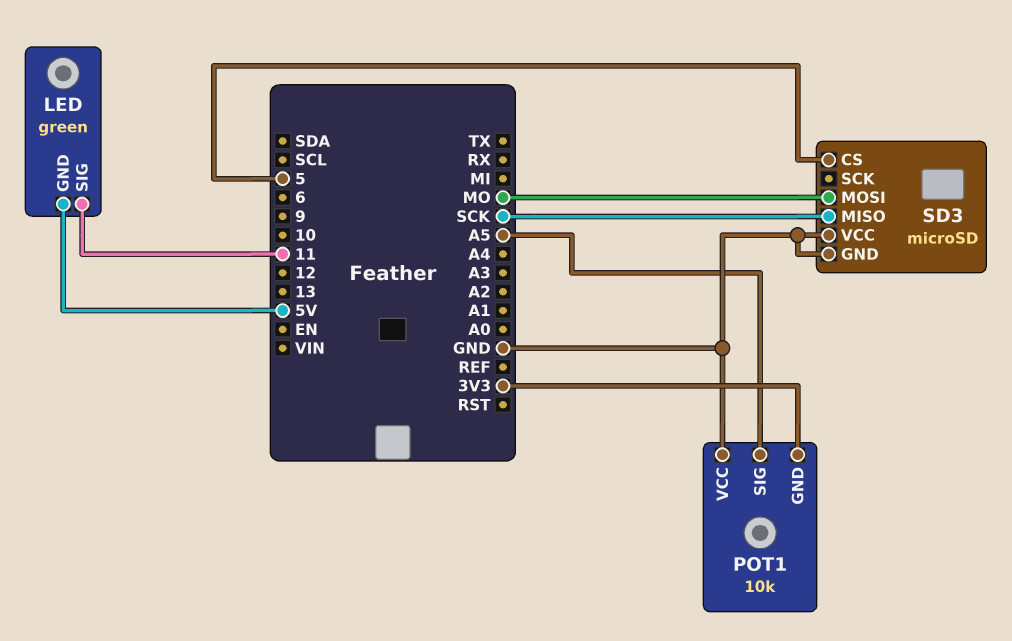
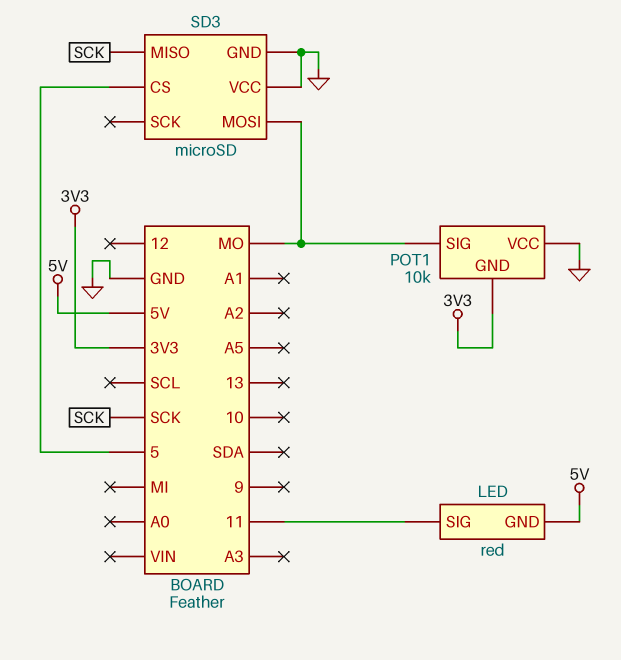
LED: green -> red
POT1 pin SIG: A5 -> MO

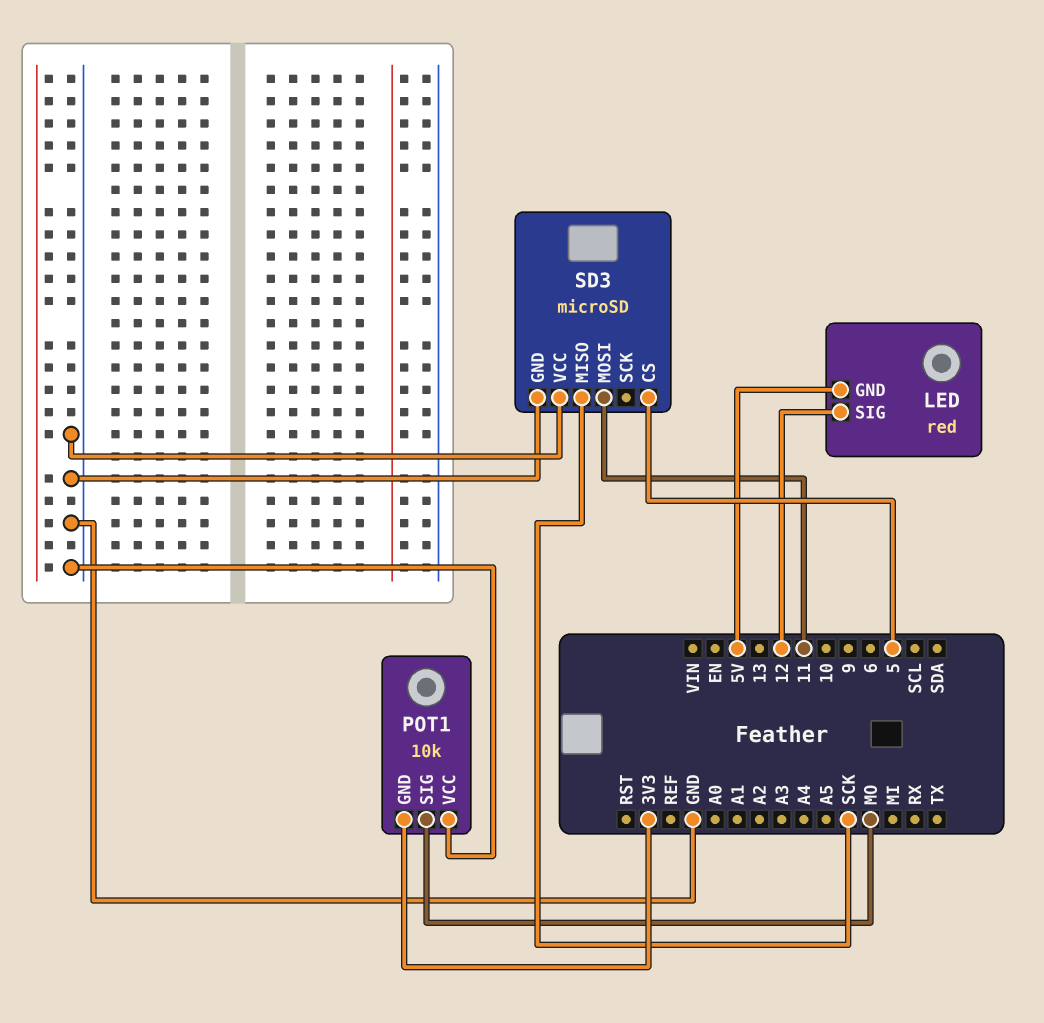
LED pin SIG: 11 -> 12
SD3 pin MOSI: MO -> 11

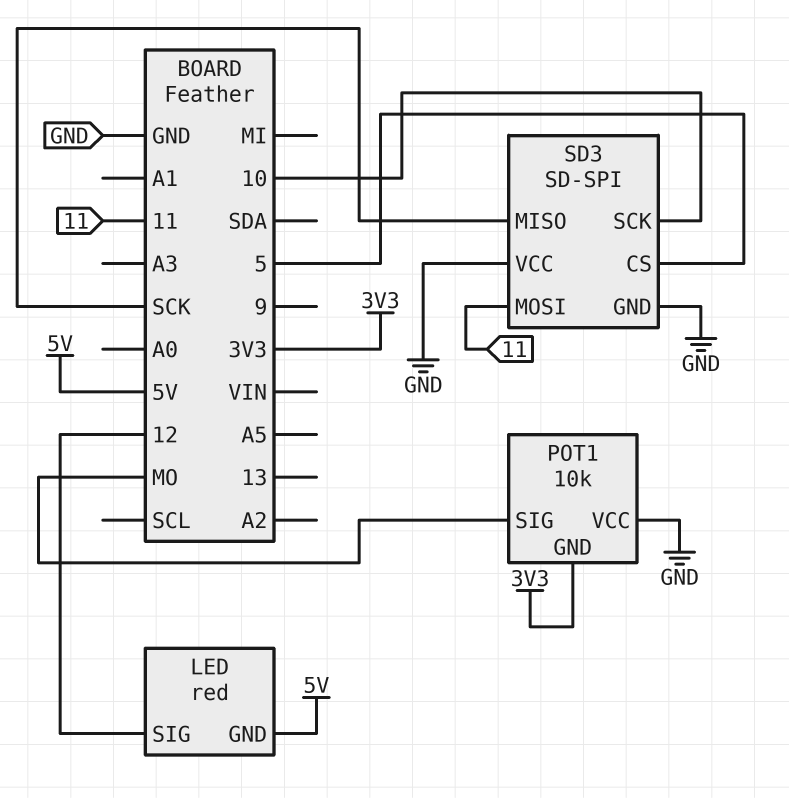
SD3: microSD -> SD-SPI
SD3 pin SCK: none -> 10

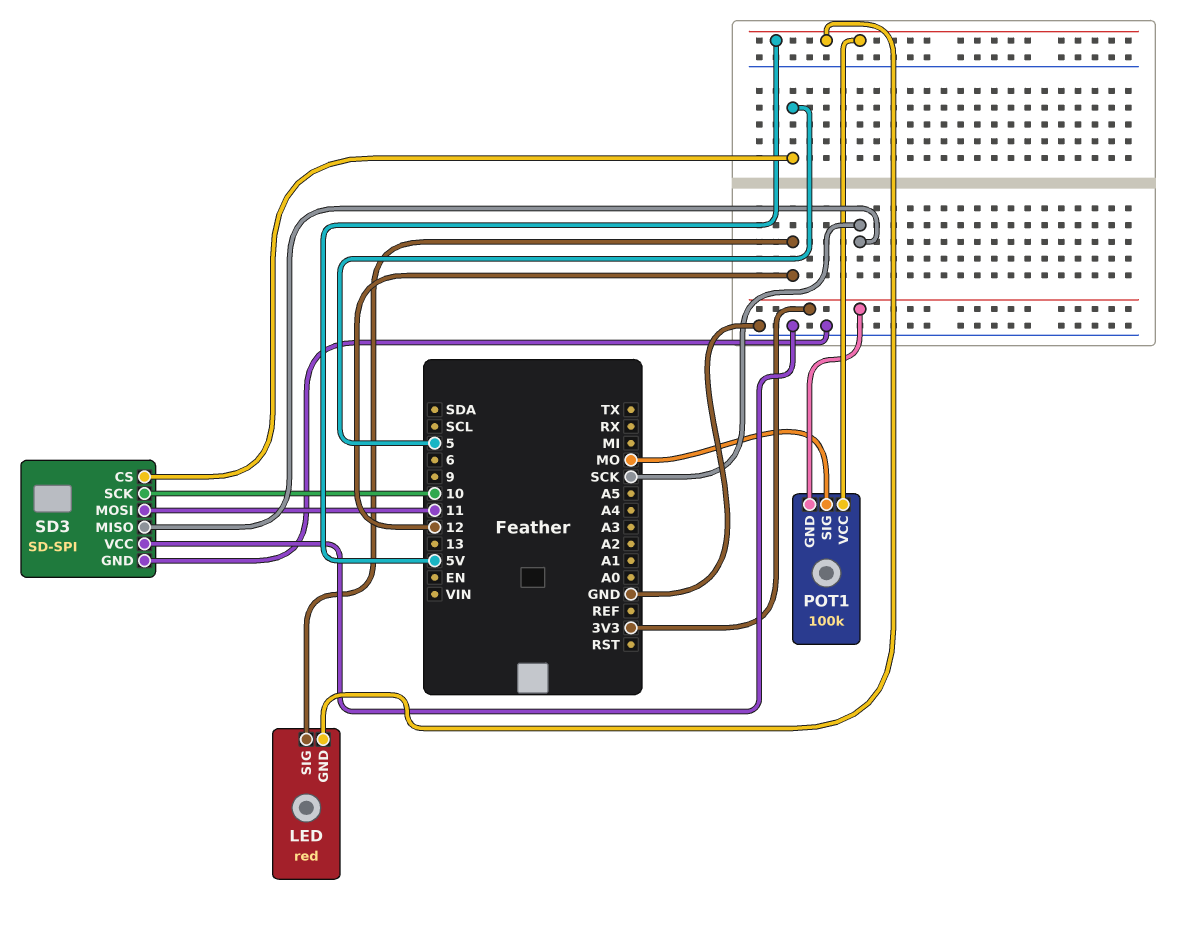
POT1: 10k -> 100k
POT1 pin VCC: GND -> 5V

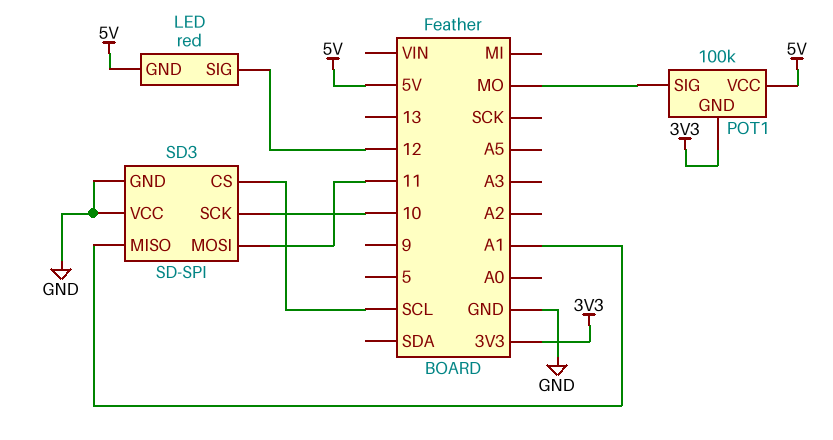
SD3 pin CS: 5 -> SCL
SD3 pin MISO: SCK -> A1

